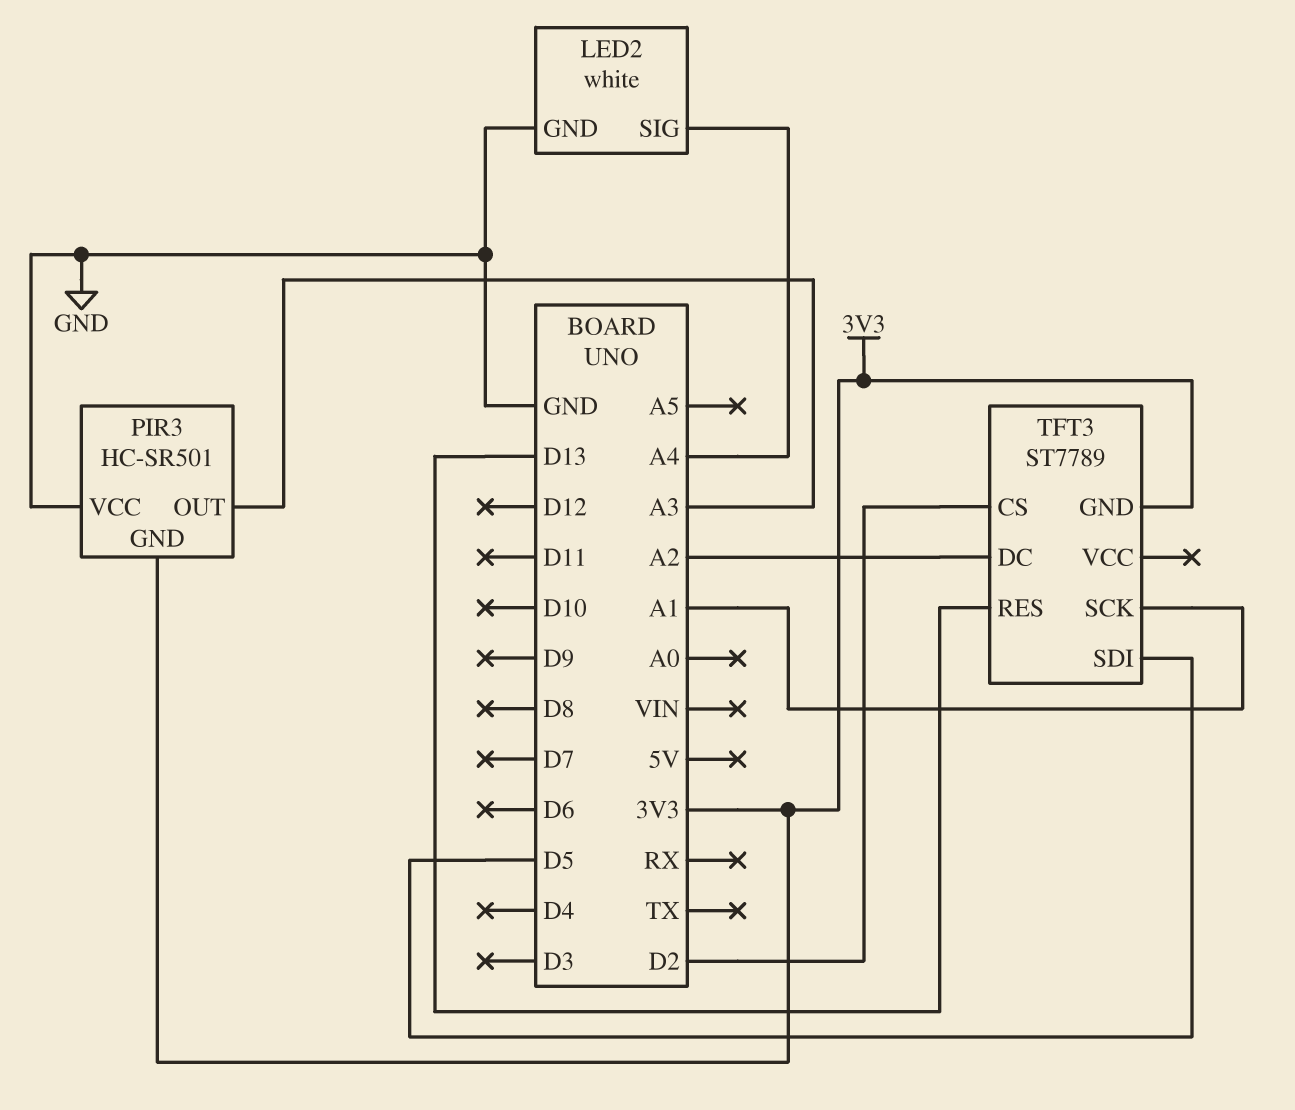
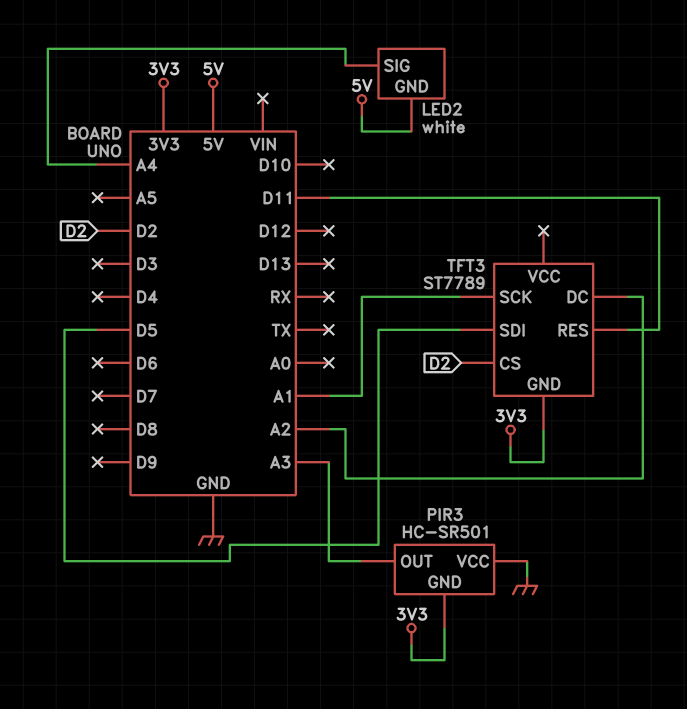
LED2 pin GND: GND -> 5V
TFT3 pin RES: D13 -> D11

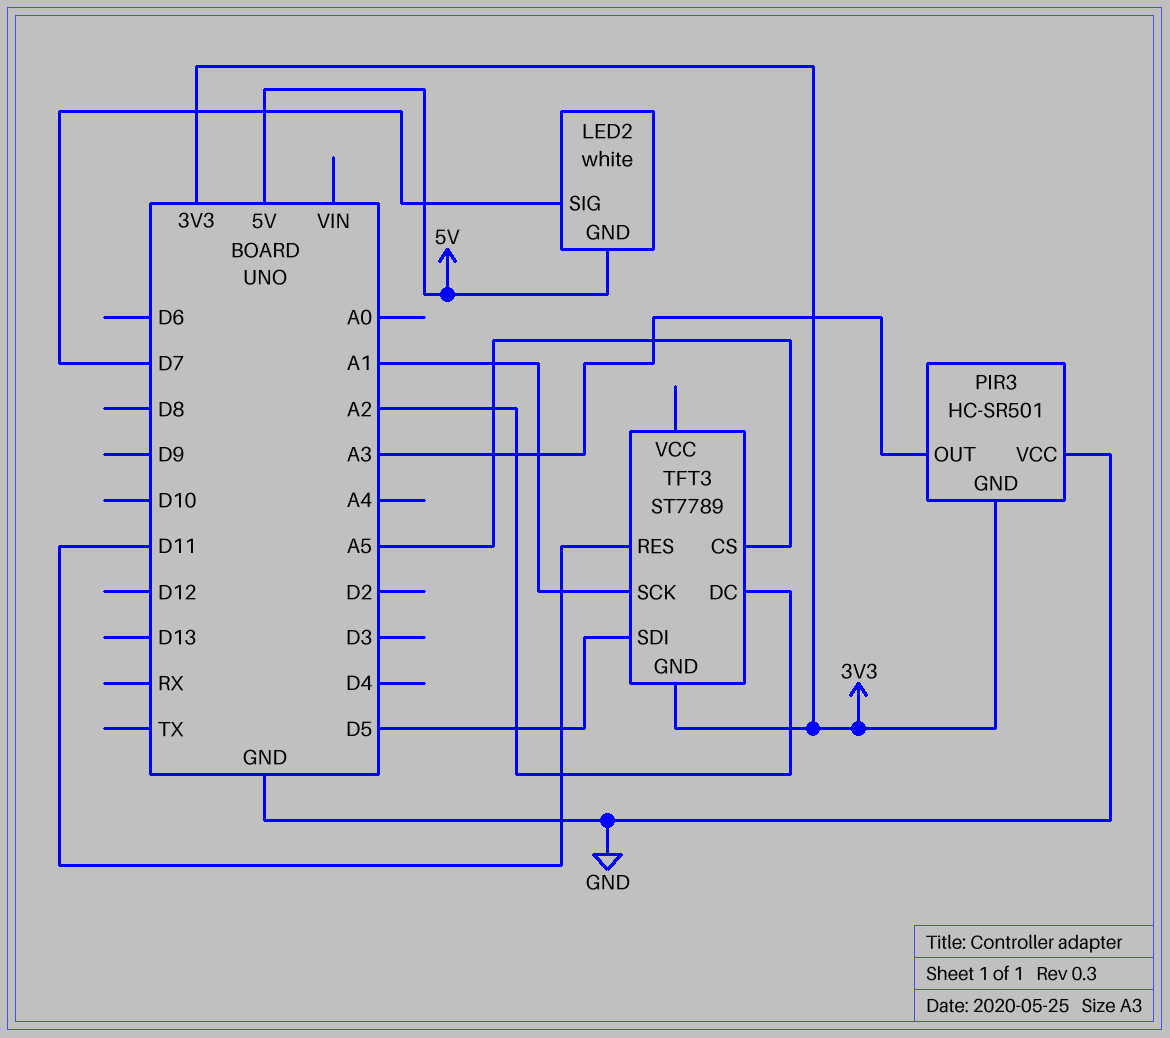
LED2 pin SIG: A4 -> D7
TFT3 pin CS: D2 -> A5

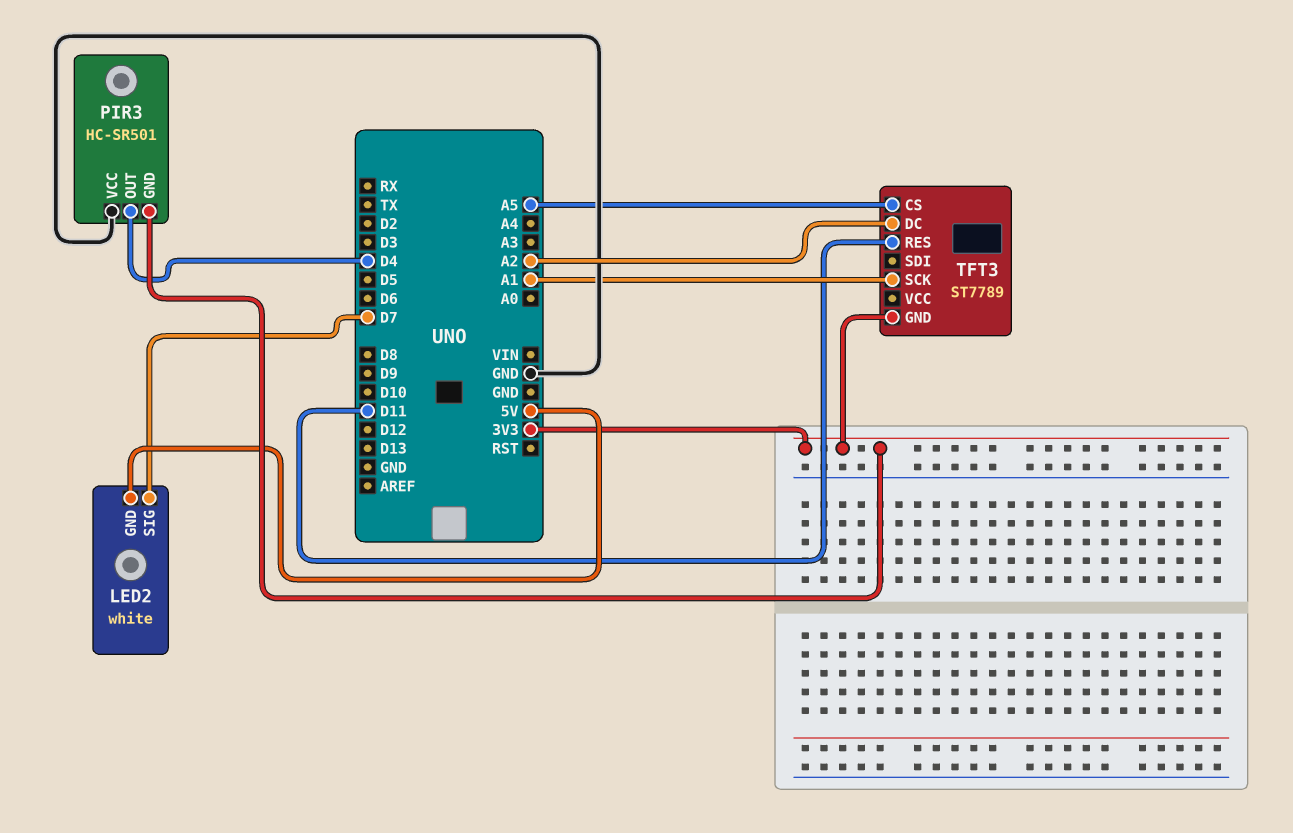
PIR3 pin OUT: A3 -> D4
TFT3 pin SDI: D5 -> none

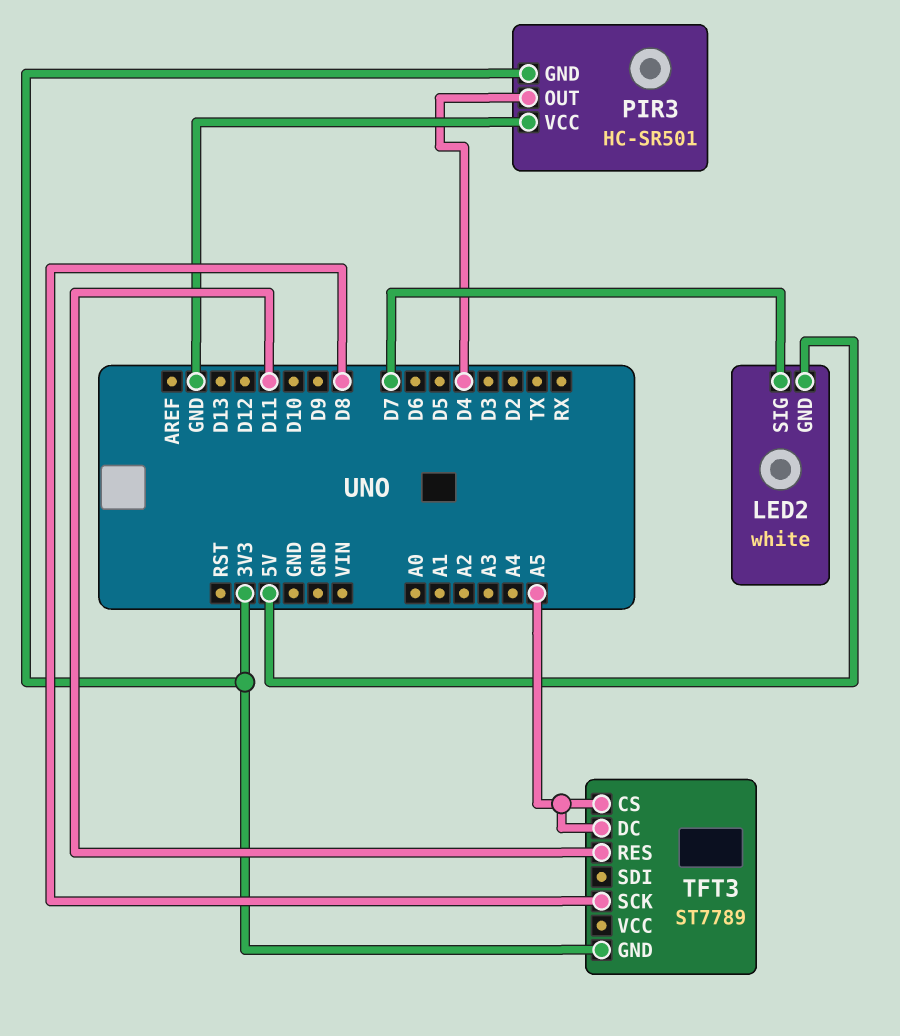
TFT3 pin DC: A2 -> A5
TFT3 pin SCK: A1 -> D8

